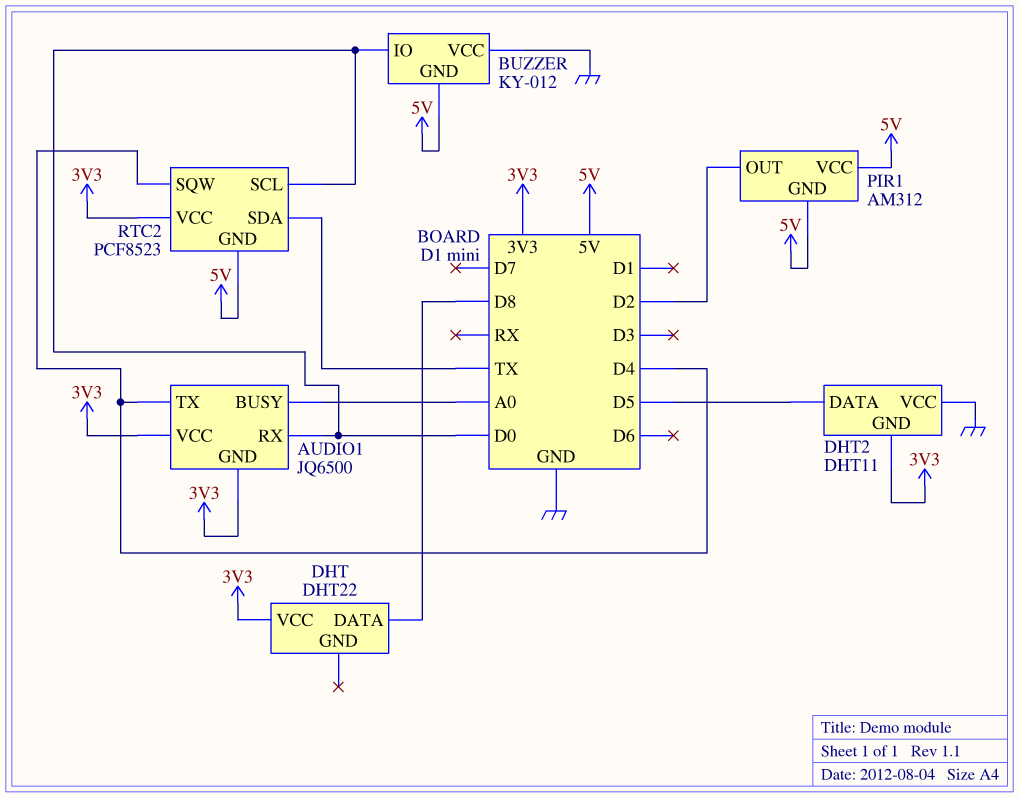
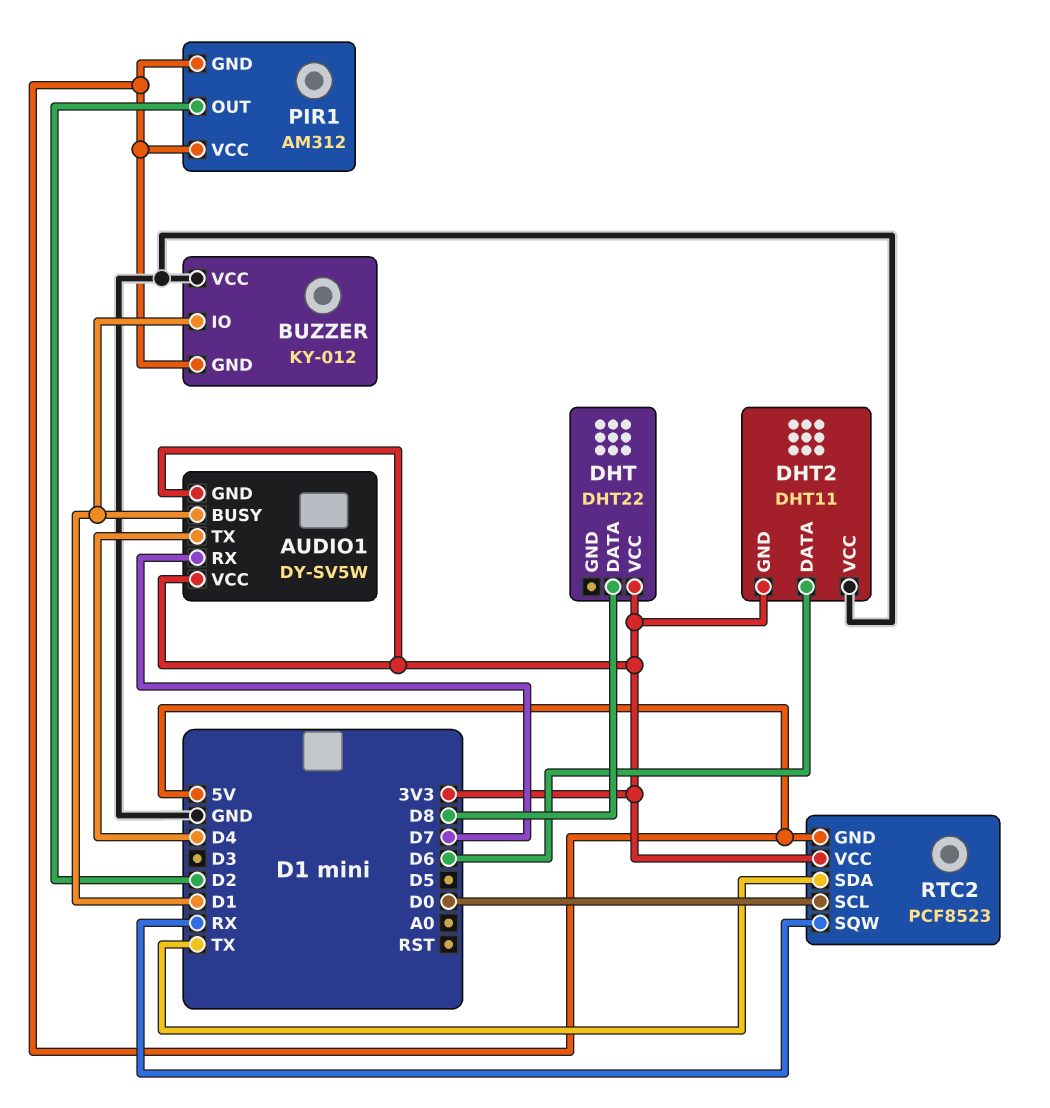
AUDIO1: JQ6500 -> DY-SV5W
AUDIO1 pin BUSY: A0 -> D1
AUDIO1 pin RX: D0 -> D7
BUZZER pin IO: D0 -> D1
DHT2 pin DATA: D5 -> D6
RTC2 pin SQW: D4 -> RX

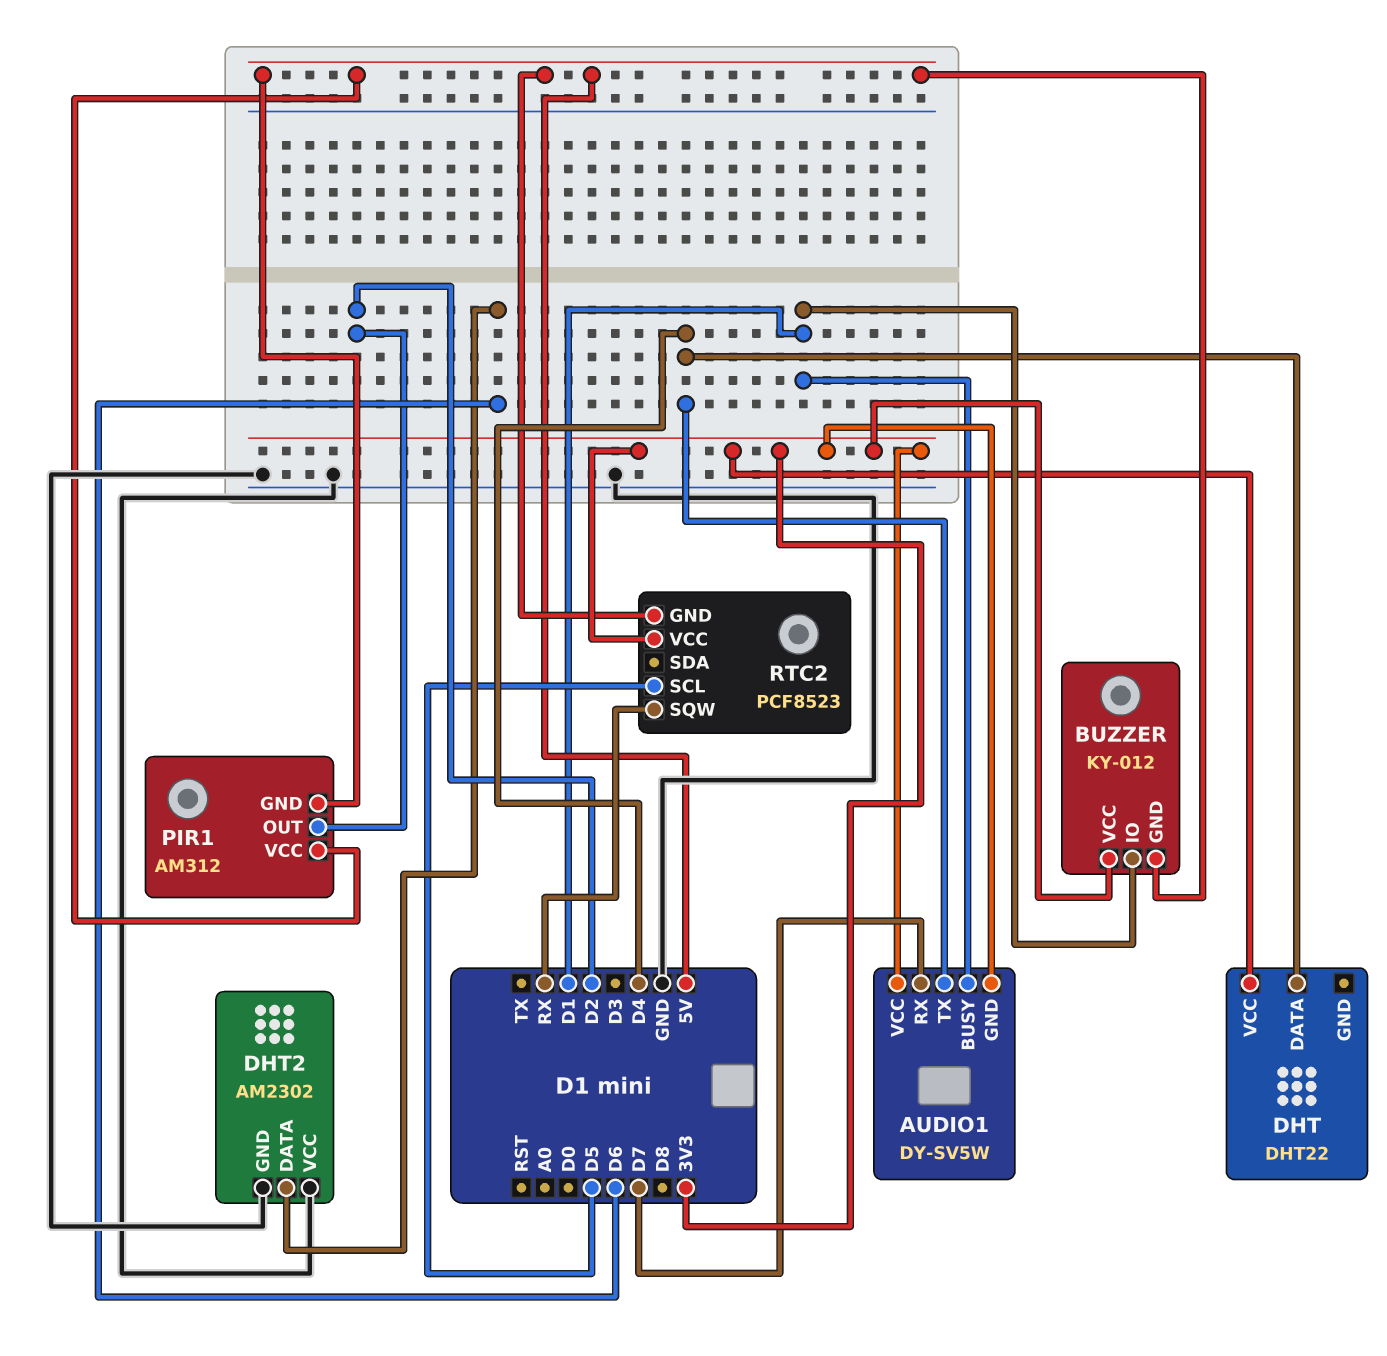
BUZZER pin VCC: GND -> 3V3
DHT pin DATA: D8 -> D4
DHT2: DHT11 -> AM2302
DHT2 pin GND: 3V3 -> GND
RTC2 pin SCL: D0 -> D5
RTC2 pin SDA: TX -> none

